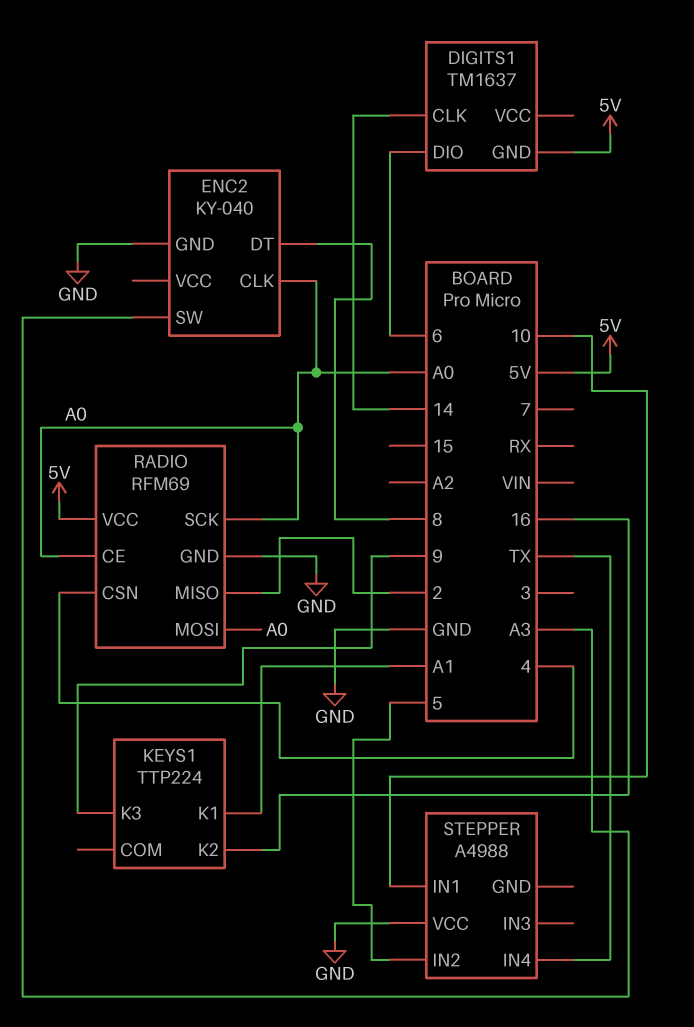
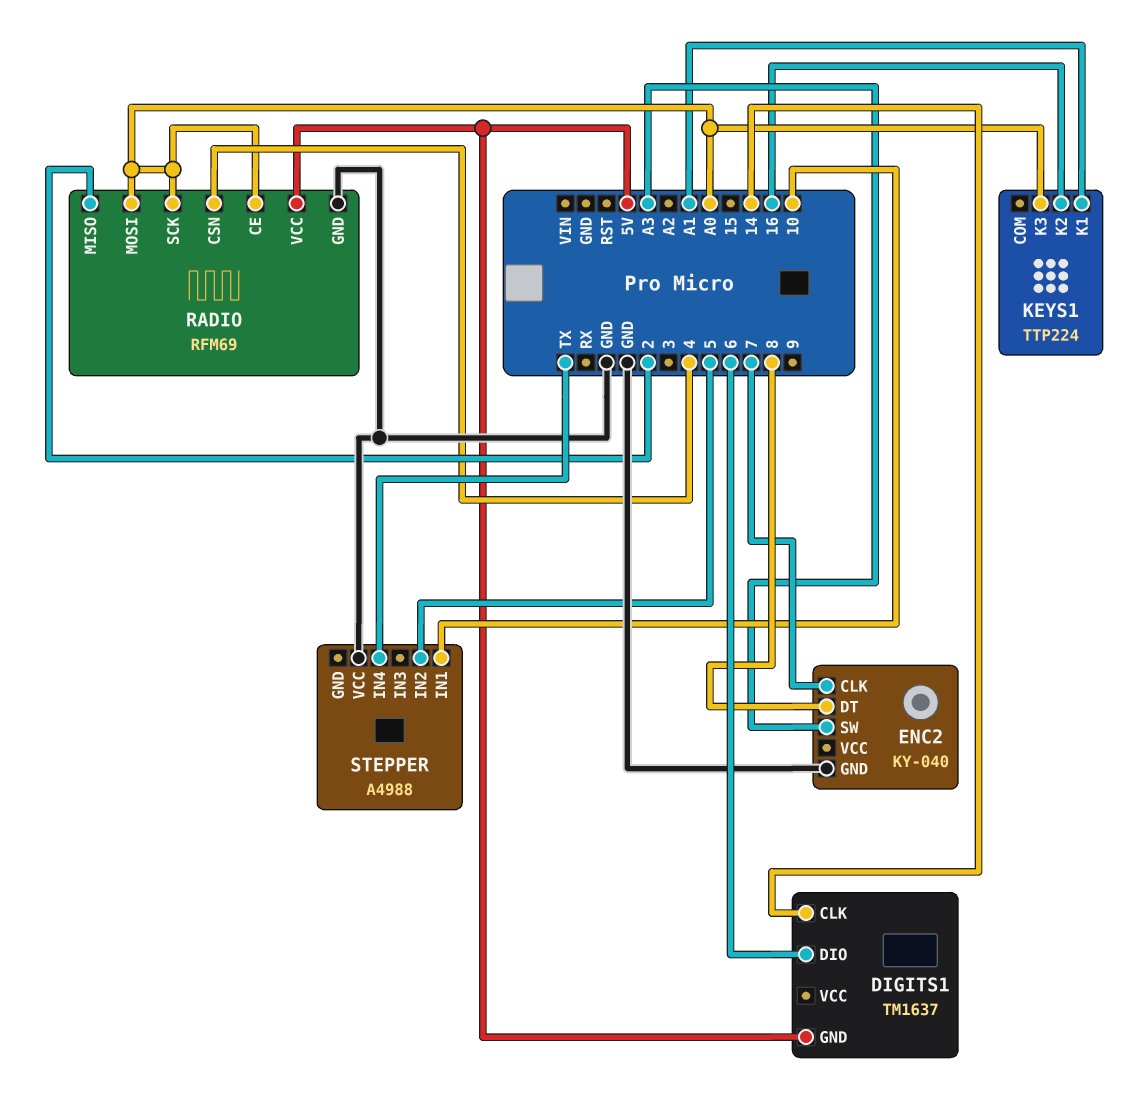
ENC2 pin CLK: A0 -> 7
KEYS1 pin K3: 9 -> A0

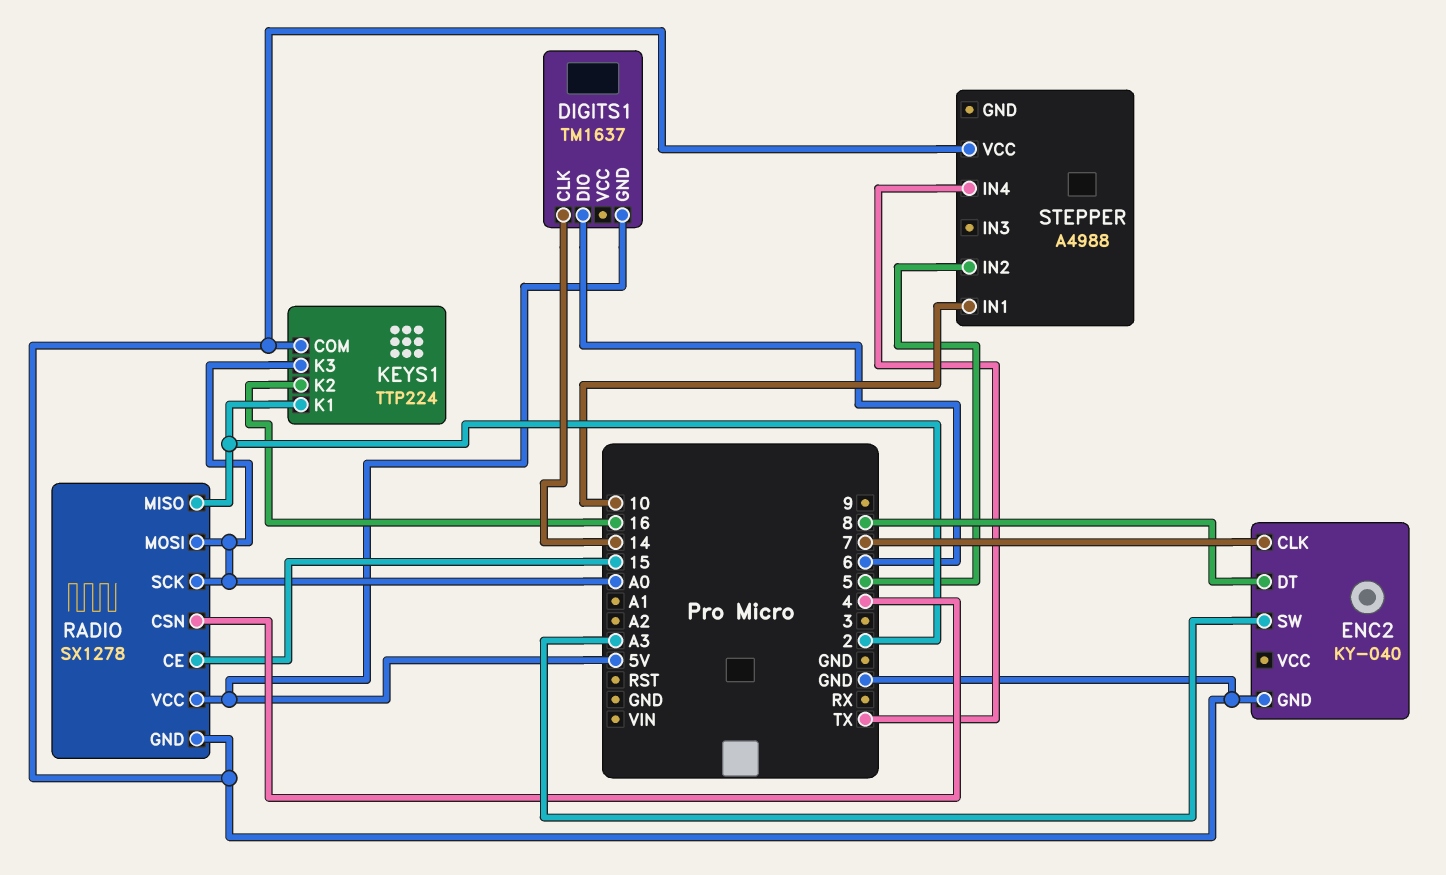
KEYS1 pin COM: none -> GND
KEYS1 pin K1: A1 -> 2
RADIO: RFM69 -> SX1278
RADIO pin CE: A0 -> 15

